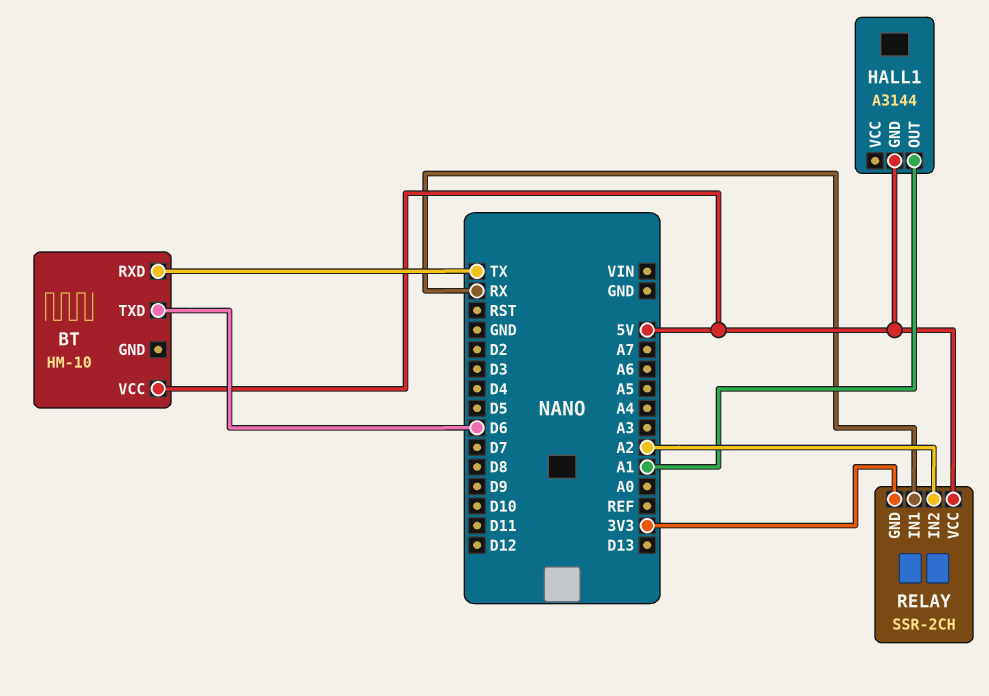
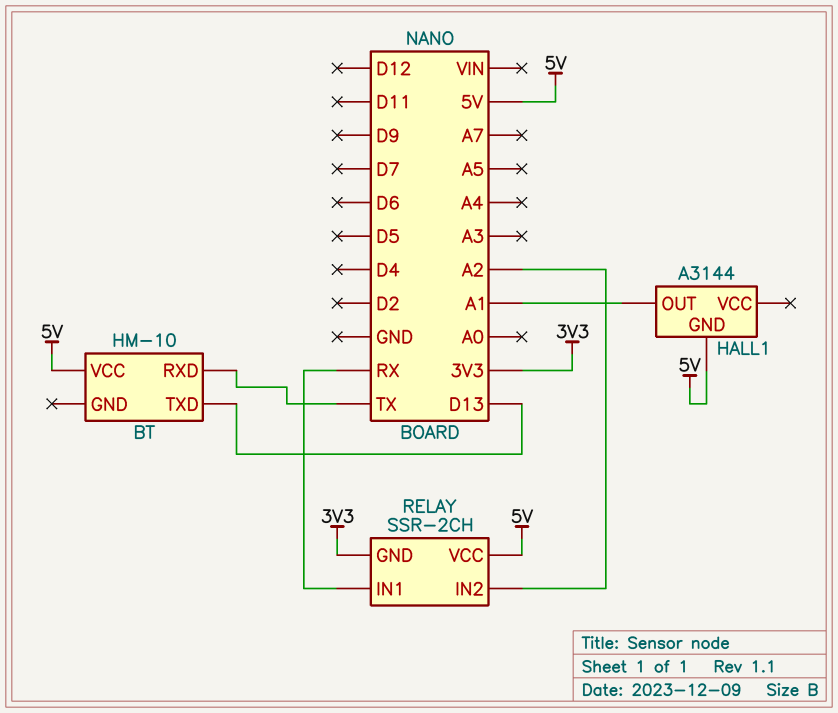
BT pin TXD: D6 -> D13

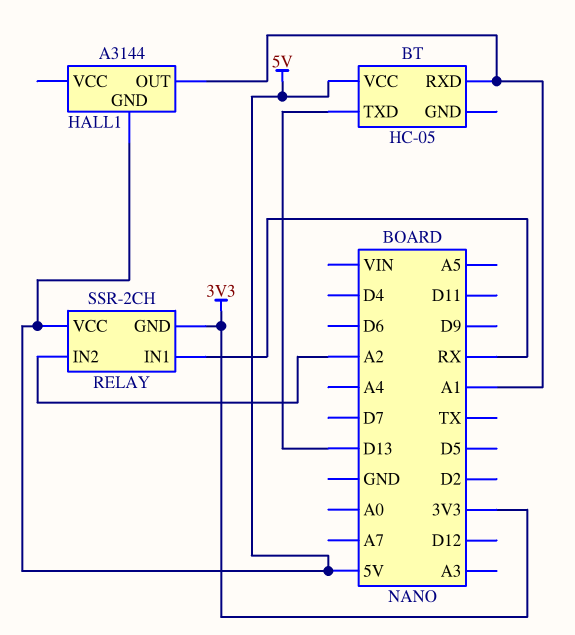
BT: HM-10 -> HC-05
BT pin RXD: TX -> A1

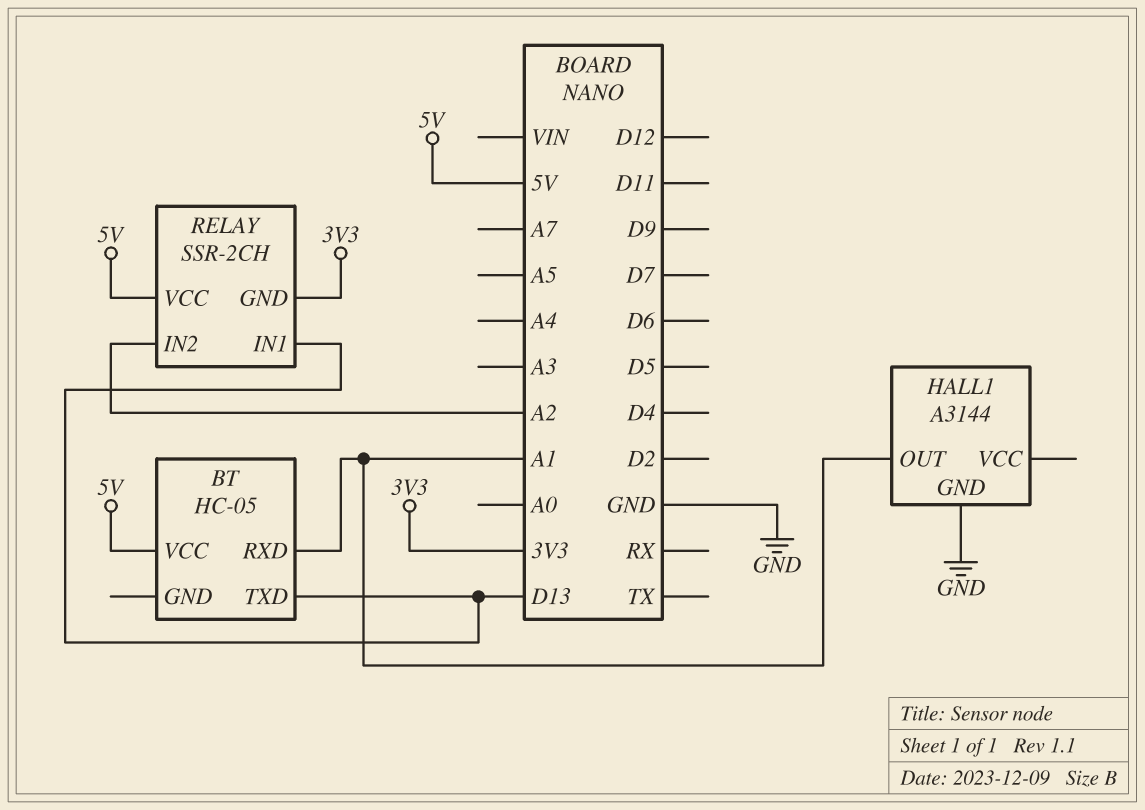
HALL1 pin GND: 5V -> GND
RELAY pin IN1: RX -> D13

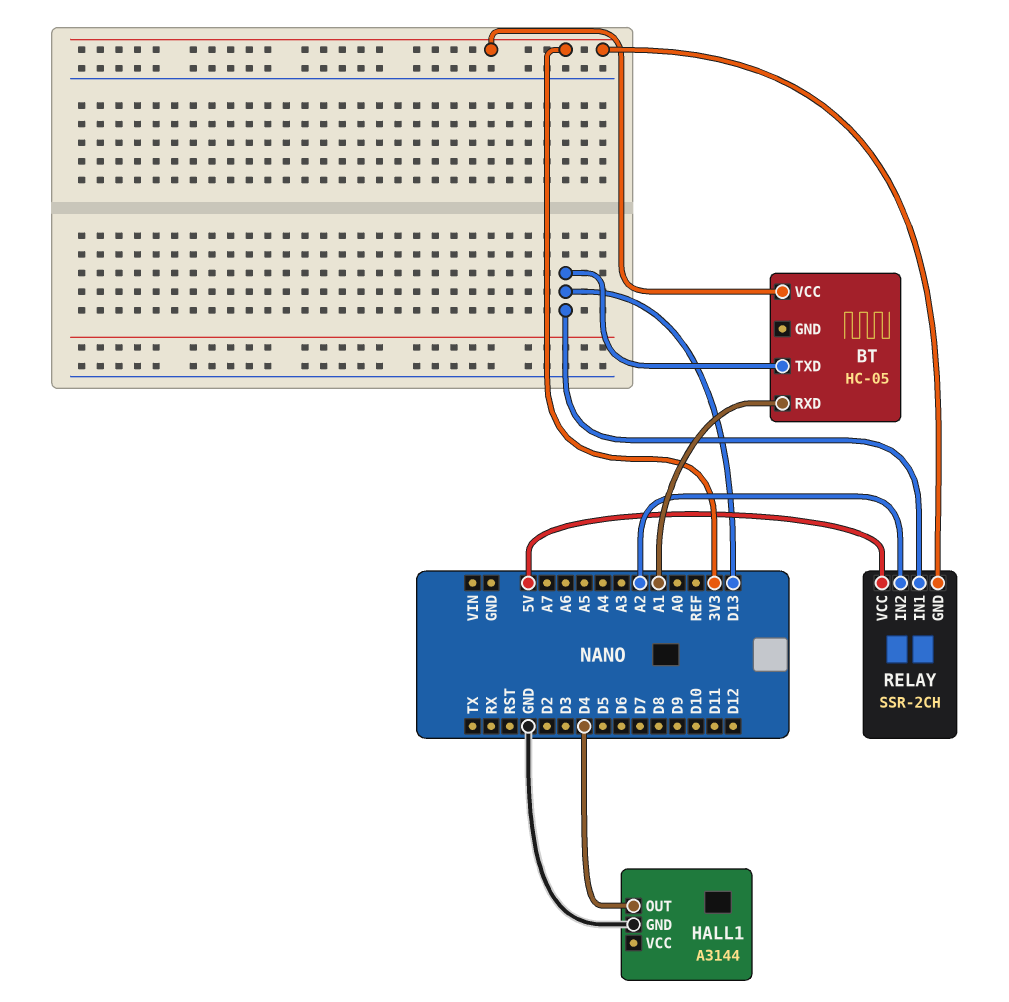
BT pin VCC: 5V -> 3V3
HALL1 pin OUT: A1 -> D4

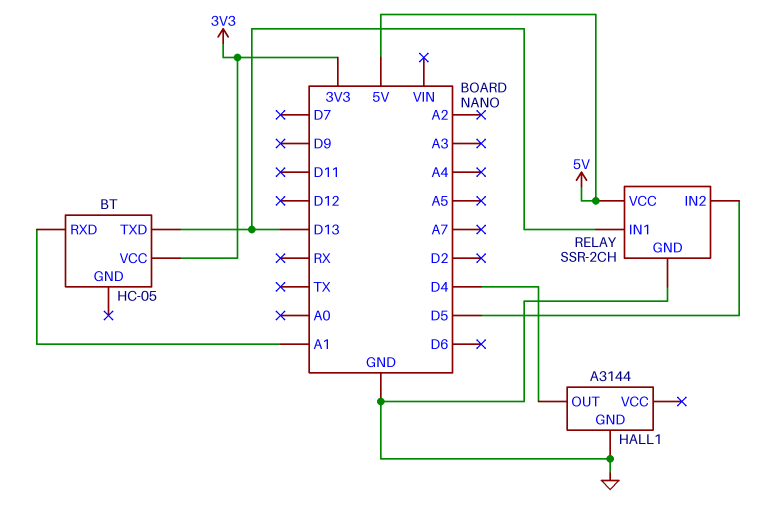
RELAY pin GND: 3V3 -> GND
RELAY pin IN2: A2 -> D5

